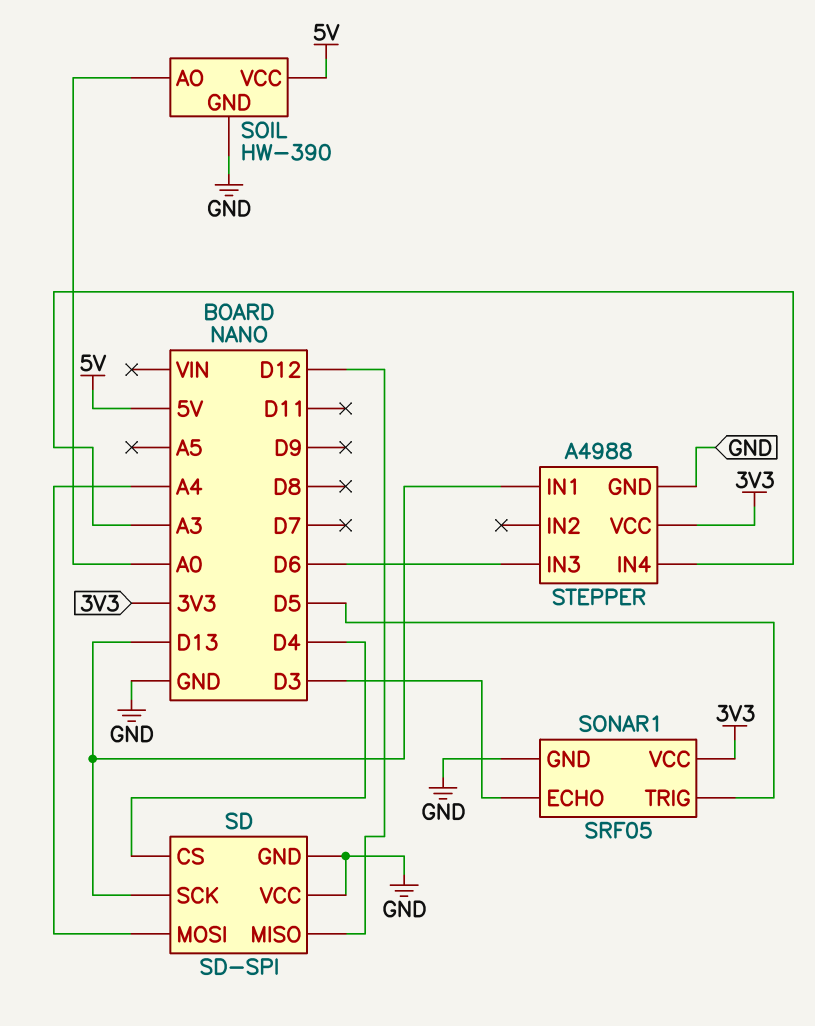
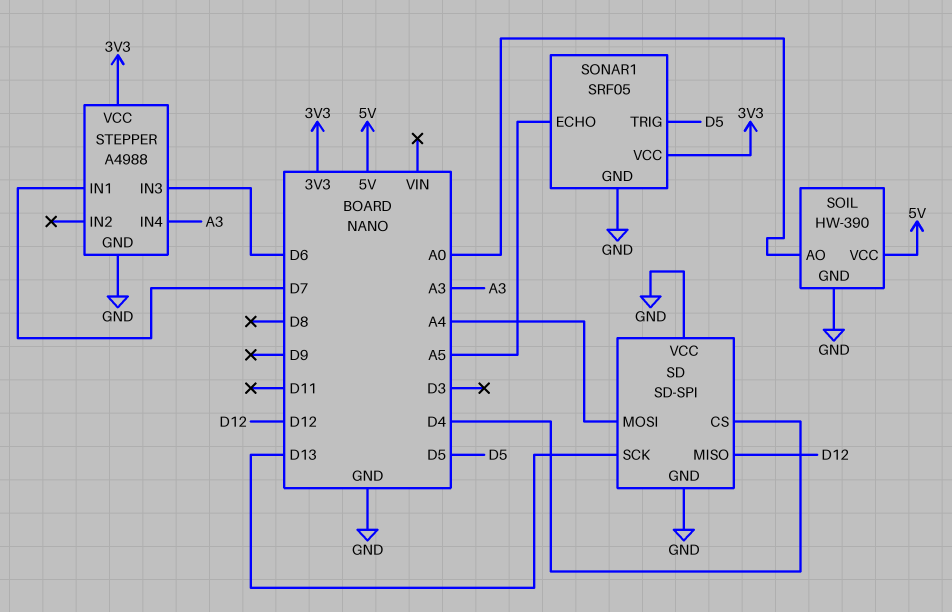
SONAR1 pin ECHO: D3 -> A5
STEPPER pin IN1: D13 -> D7

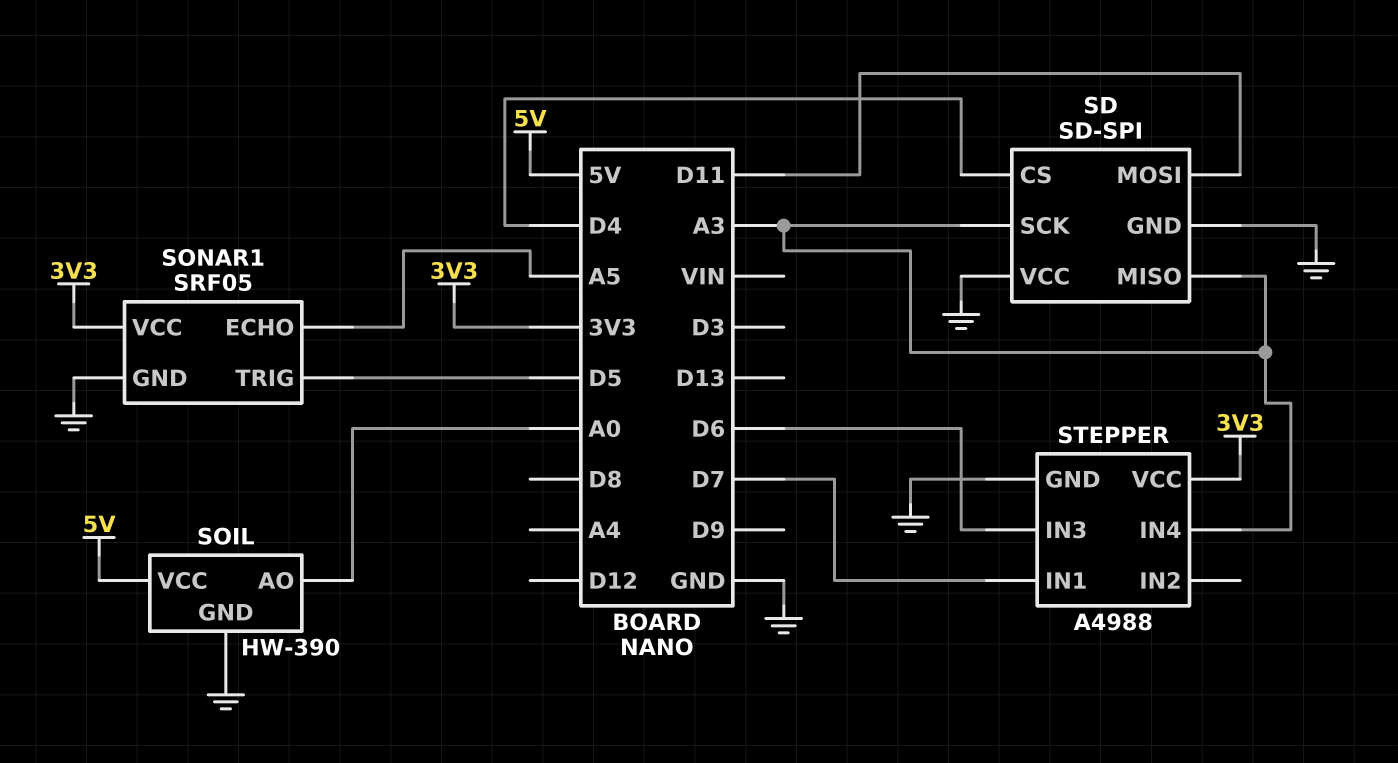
SD pin MISO: D12 -> A3
SD pin MOSI: A4 -> D11
SD pin SCK: D13 -> A3

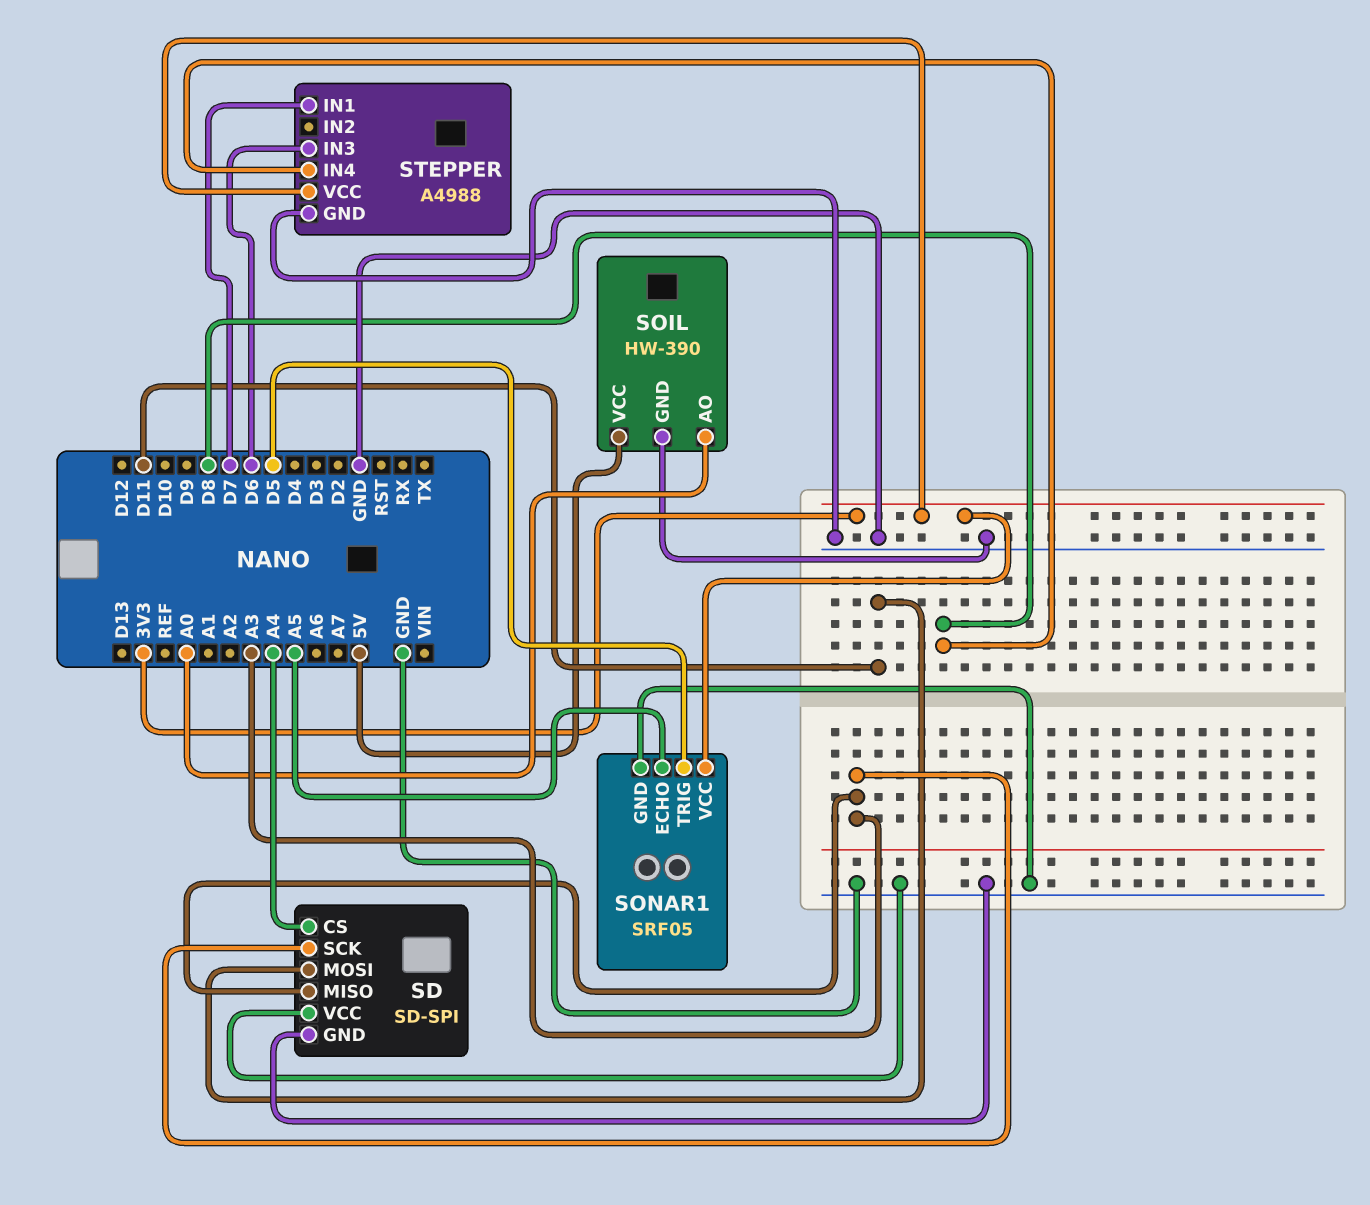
SD pin CS: D4 -> A4
STEPPER pin IN4: A3 -> D8

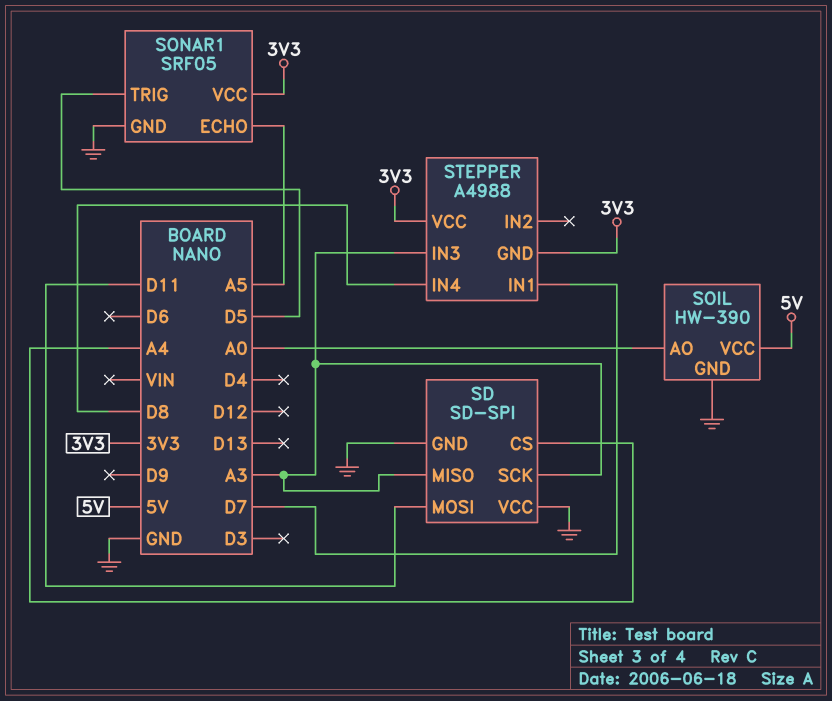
STEPPER pin GND: GND -> 3V3
STEPPER pin IN3: D6 -> A3

